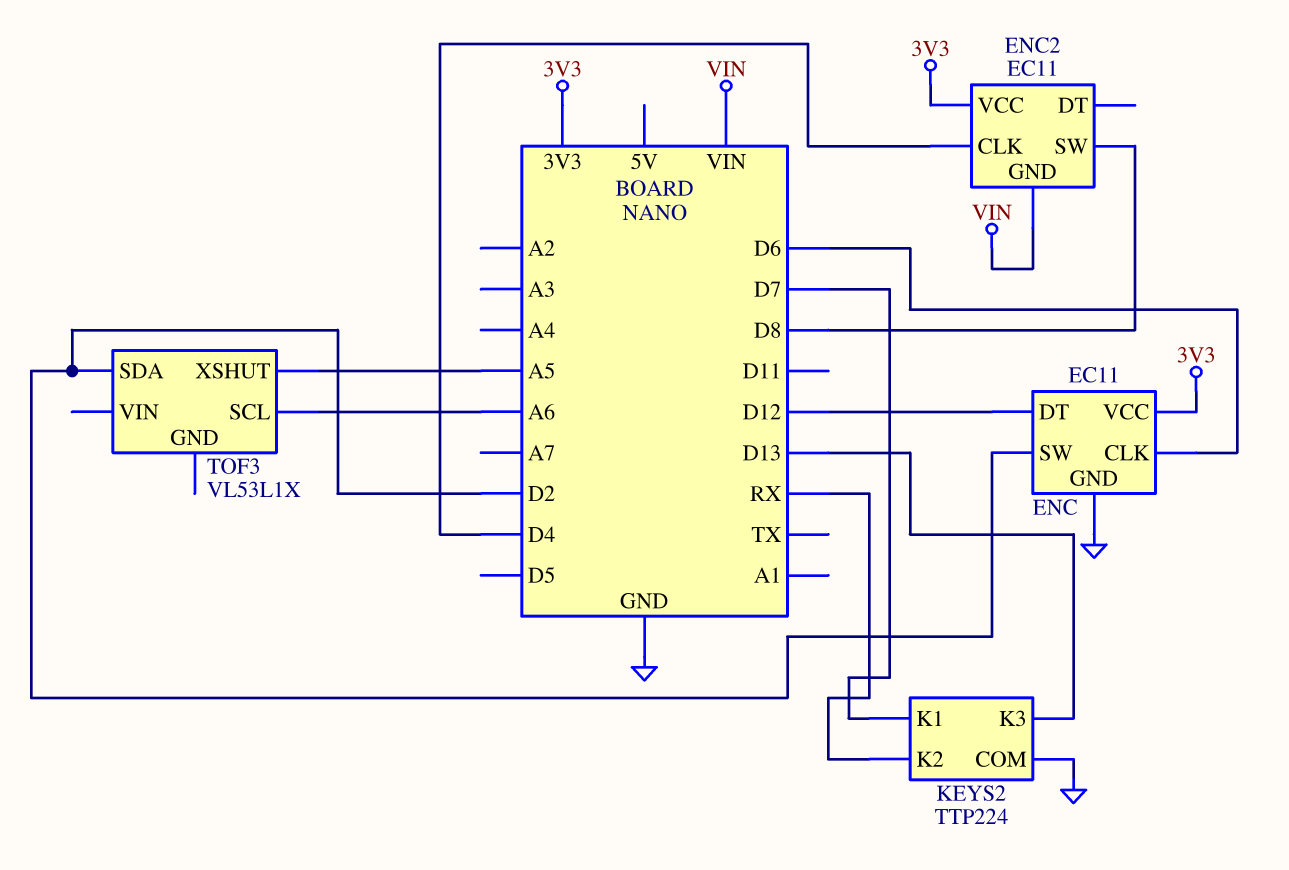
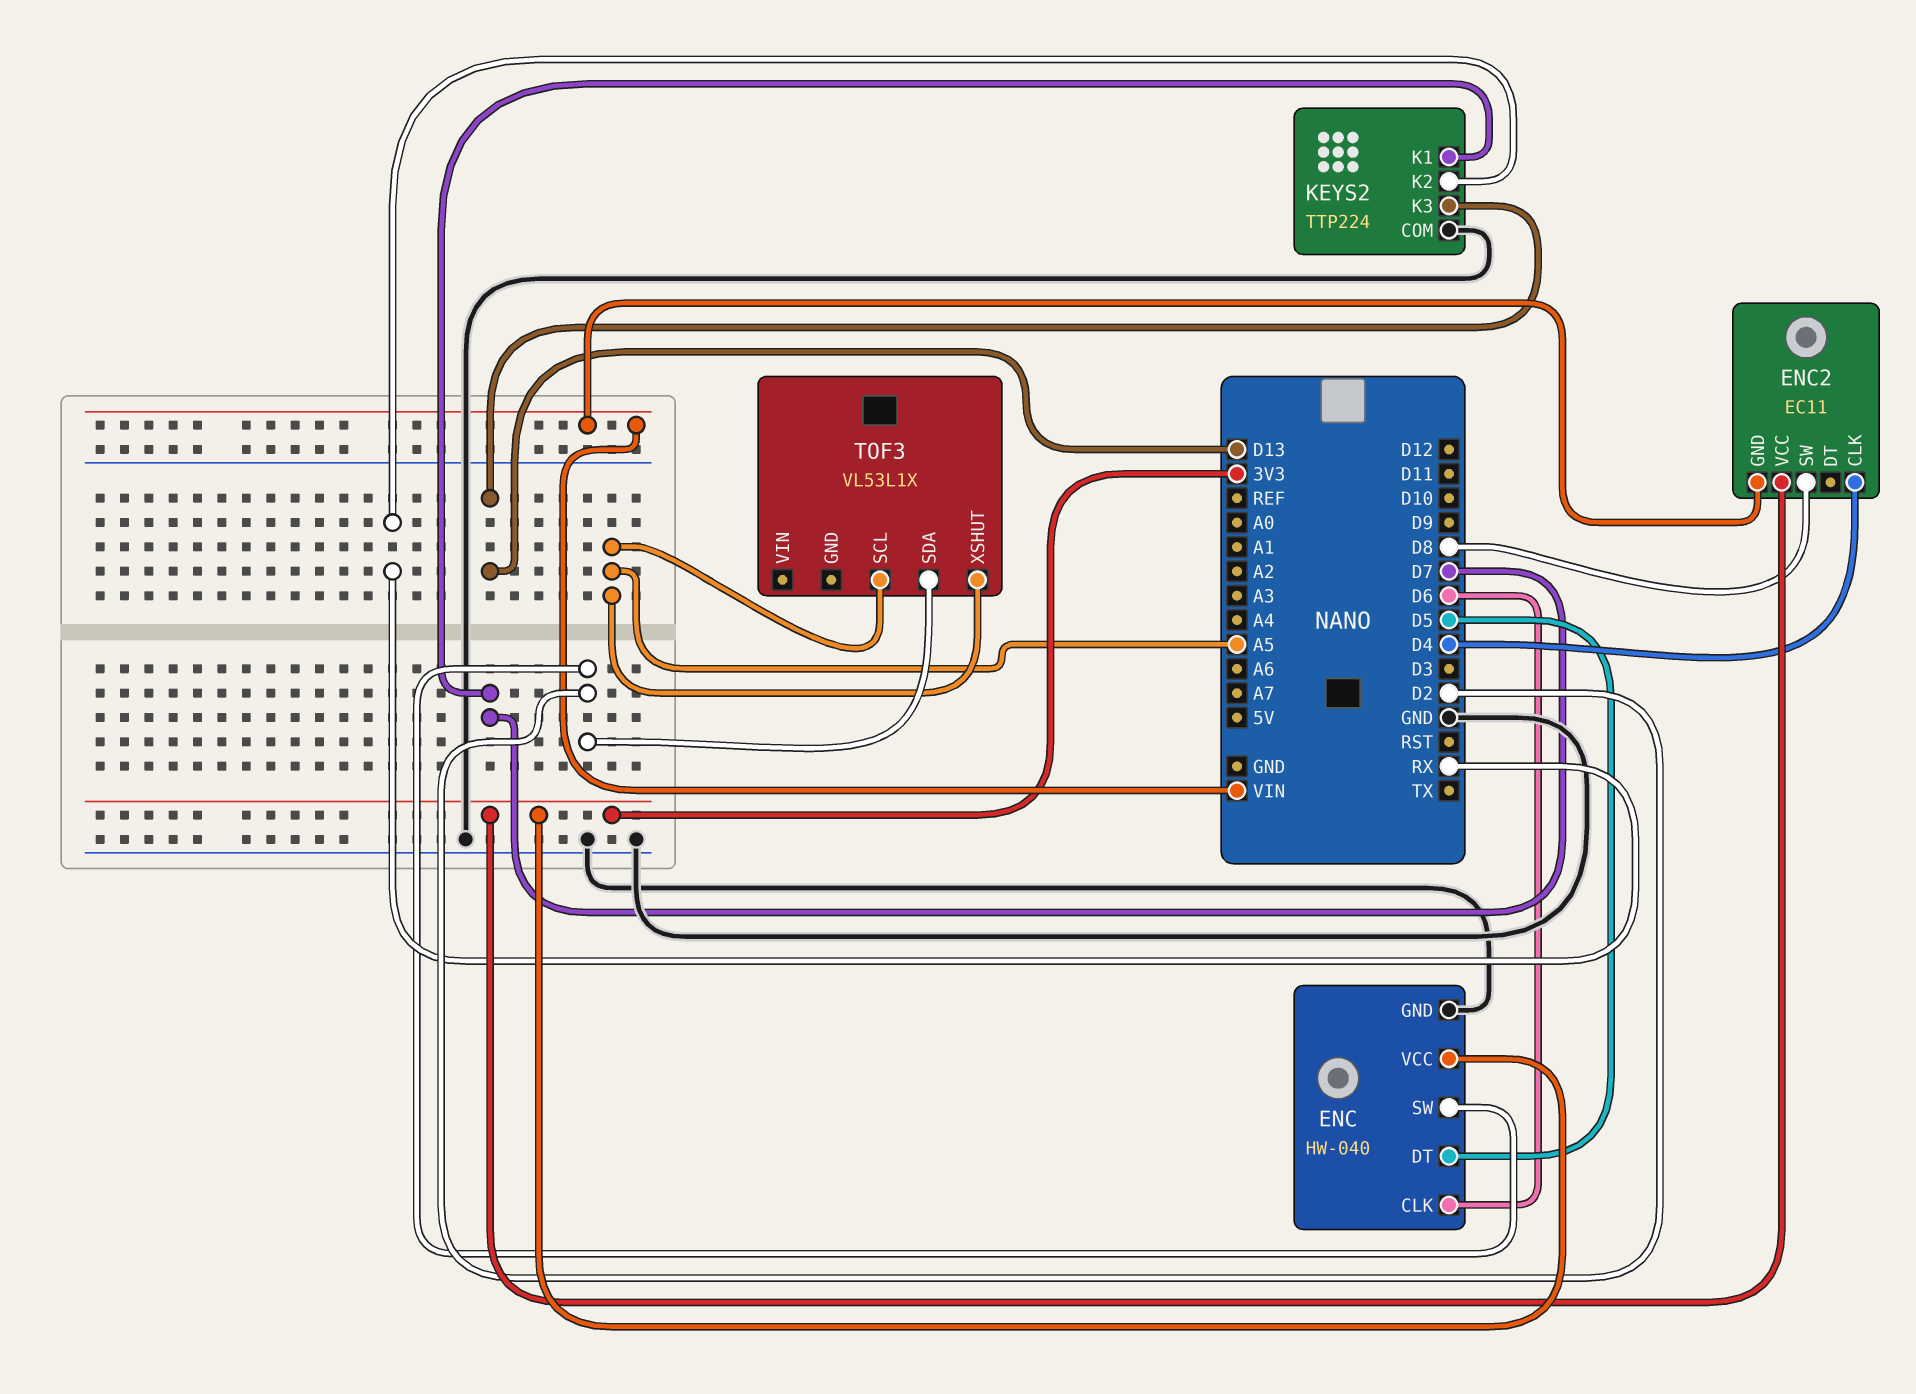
ENC: EC11 -> HW-040
ENC pin DT: D12 -> D5
TOF3 pin SCL: A6 -> A5

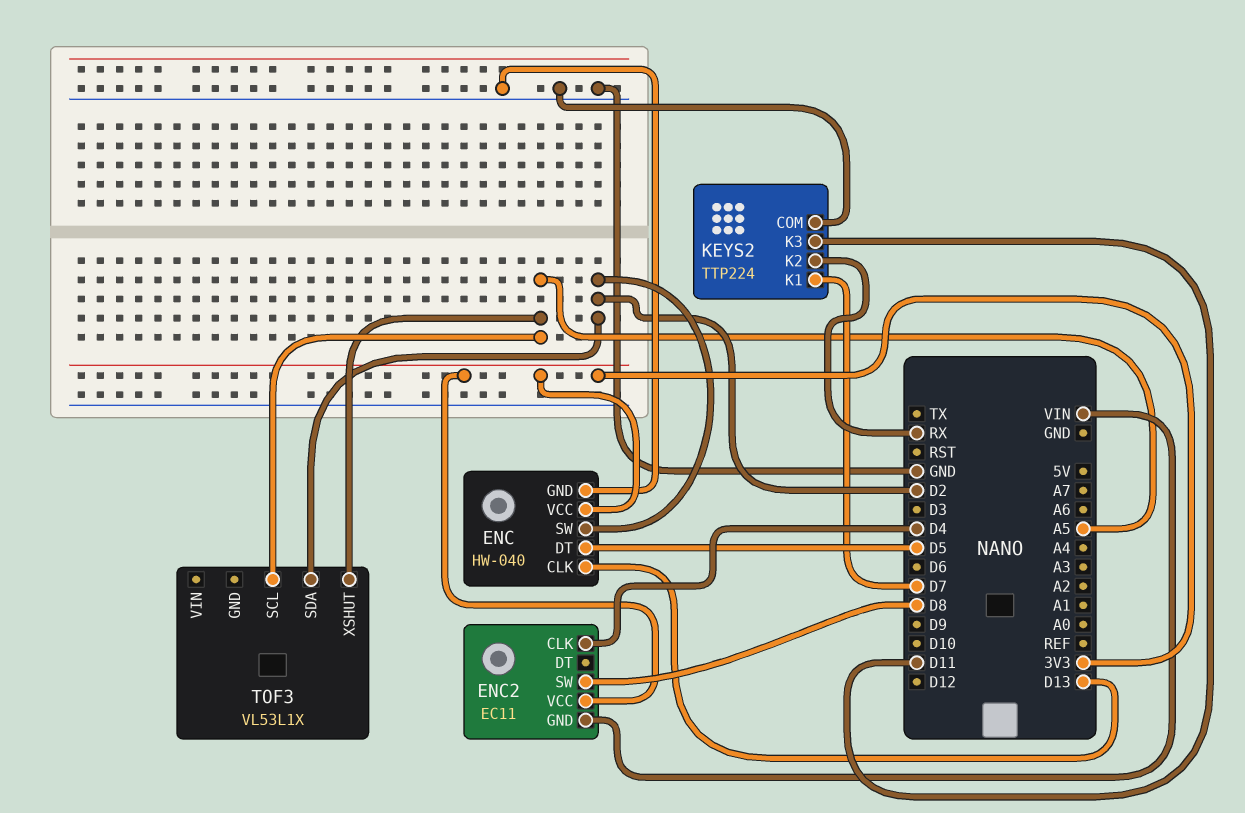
ENC pin CLK: D6 -> D13
KEYS2 pin K3: D13 -> D11

